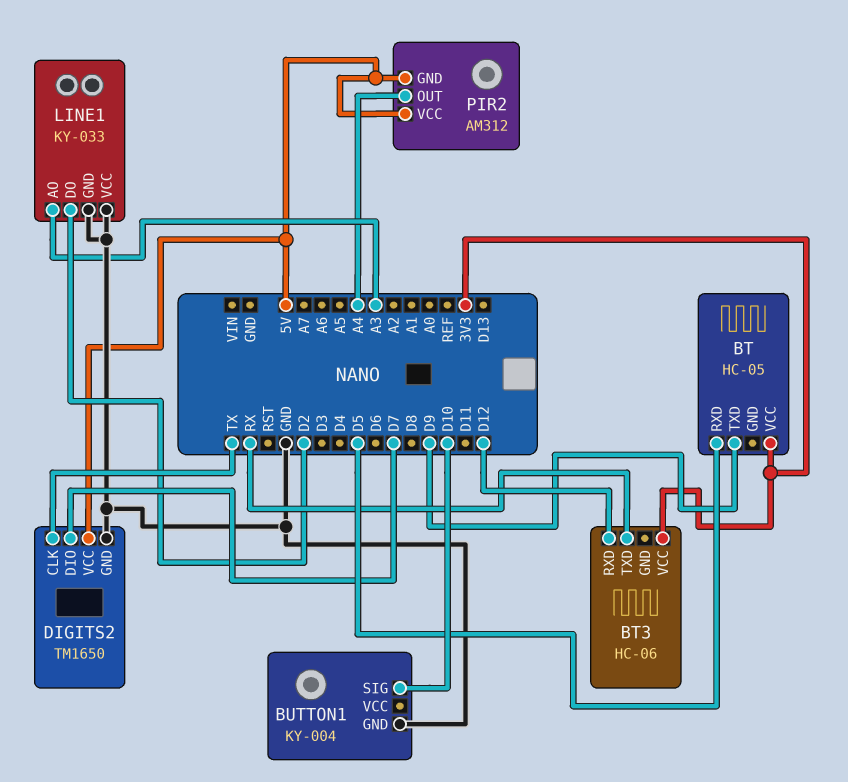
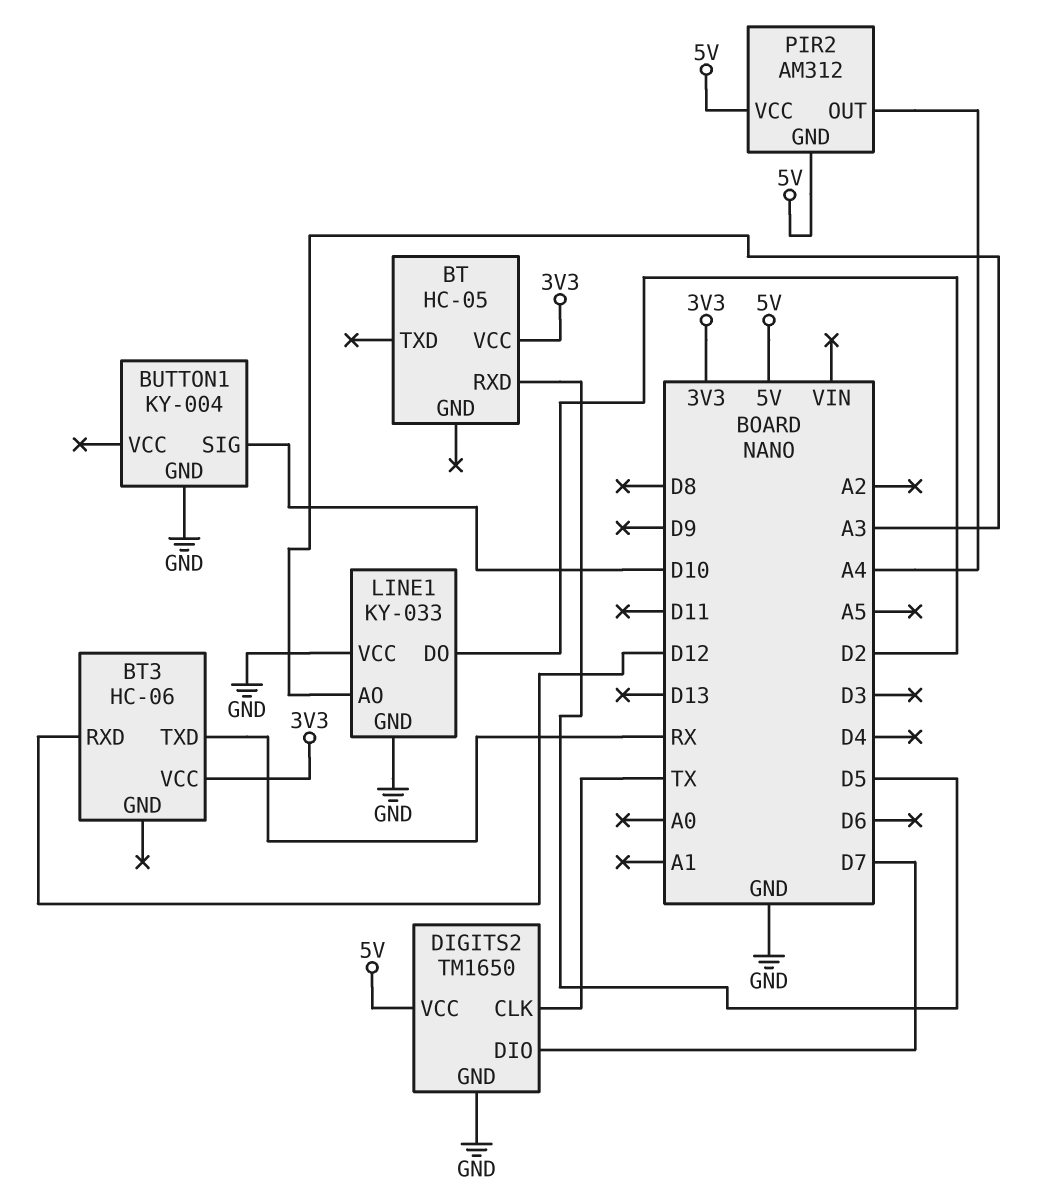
BT pin TXD: D9 -> none

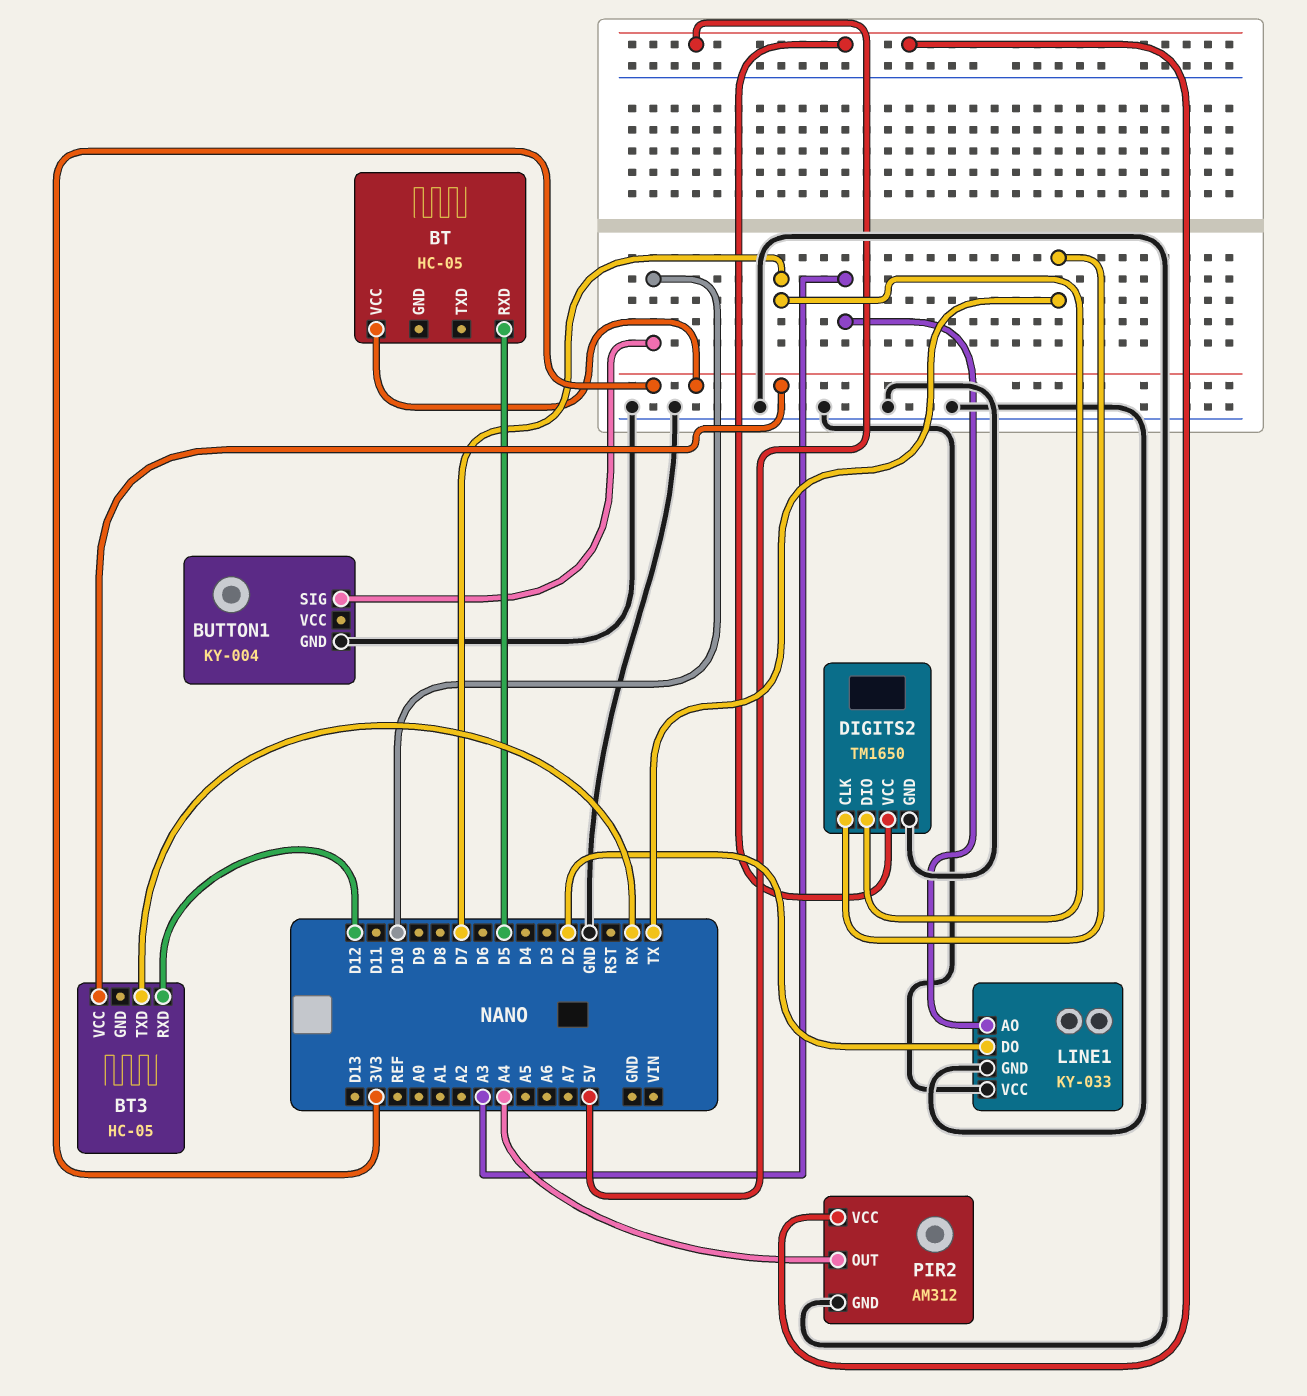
BT3: HC-06 -> HC-05
PIR2 pin GND: 5V -> GND

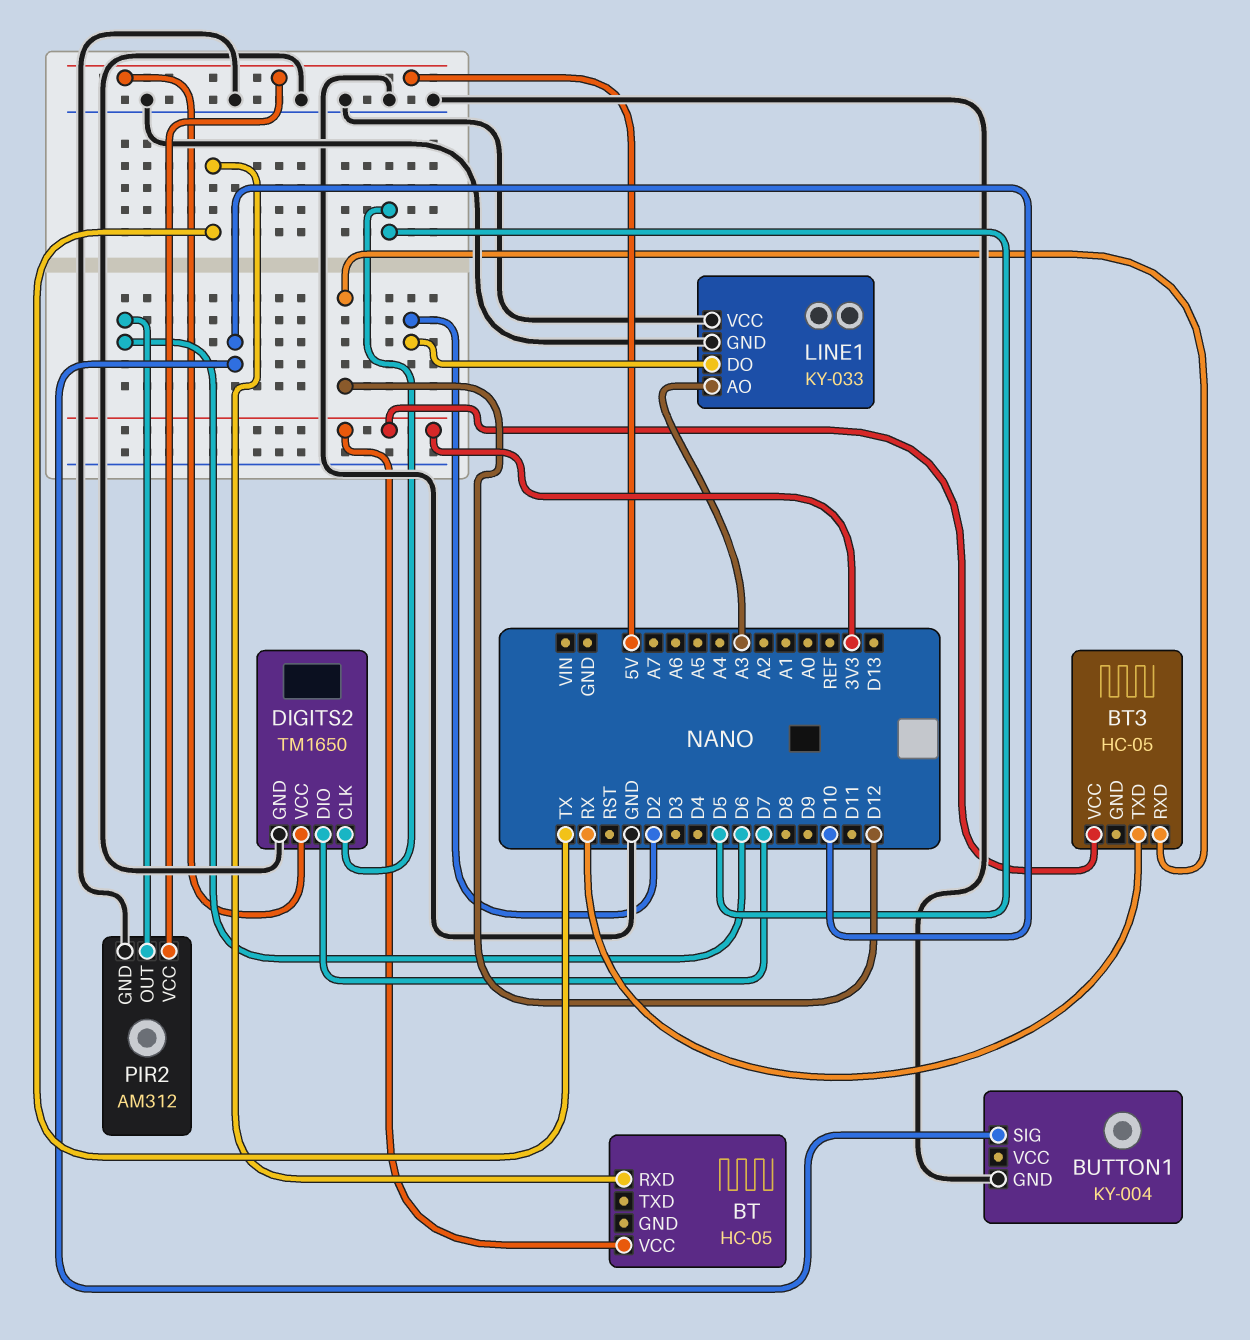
BT pin RXD: D5 -> TX
DIGITS2 pin CLK: TX -> D5
PIR2 pin OUT: A4 -> D6

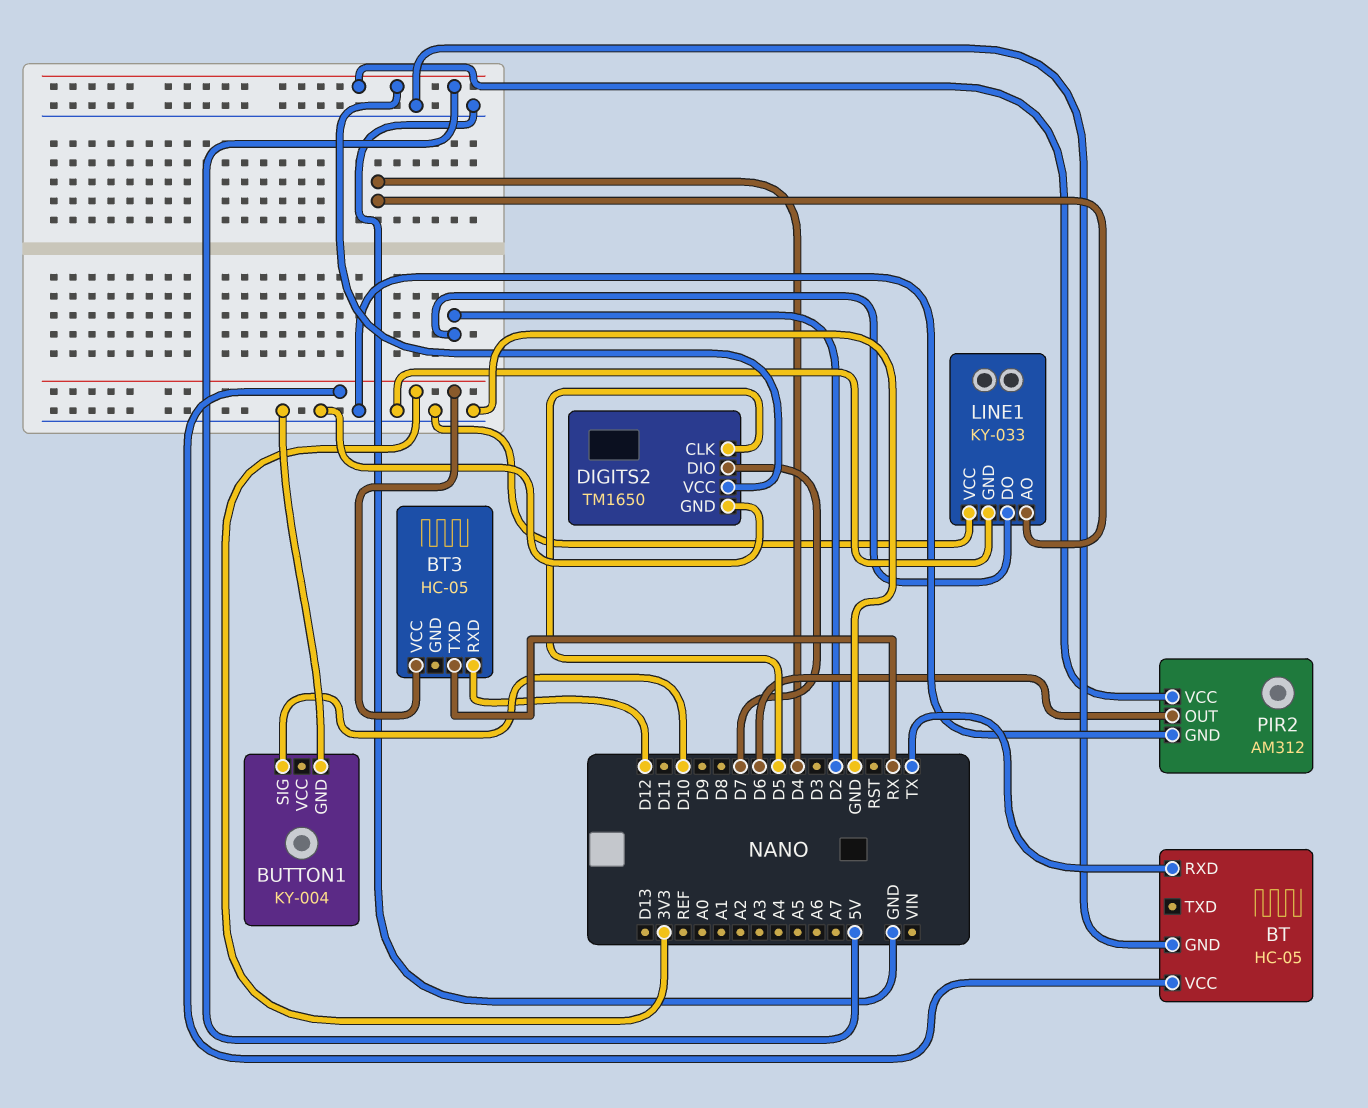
BT pin GND: none -> GND
LINE1 pin AO: A3 -> D4

